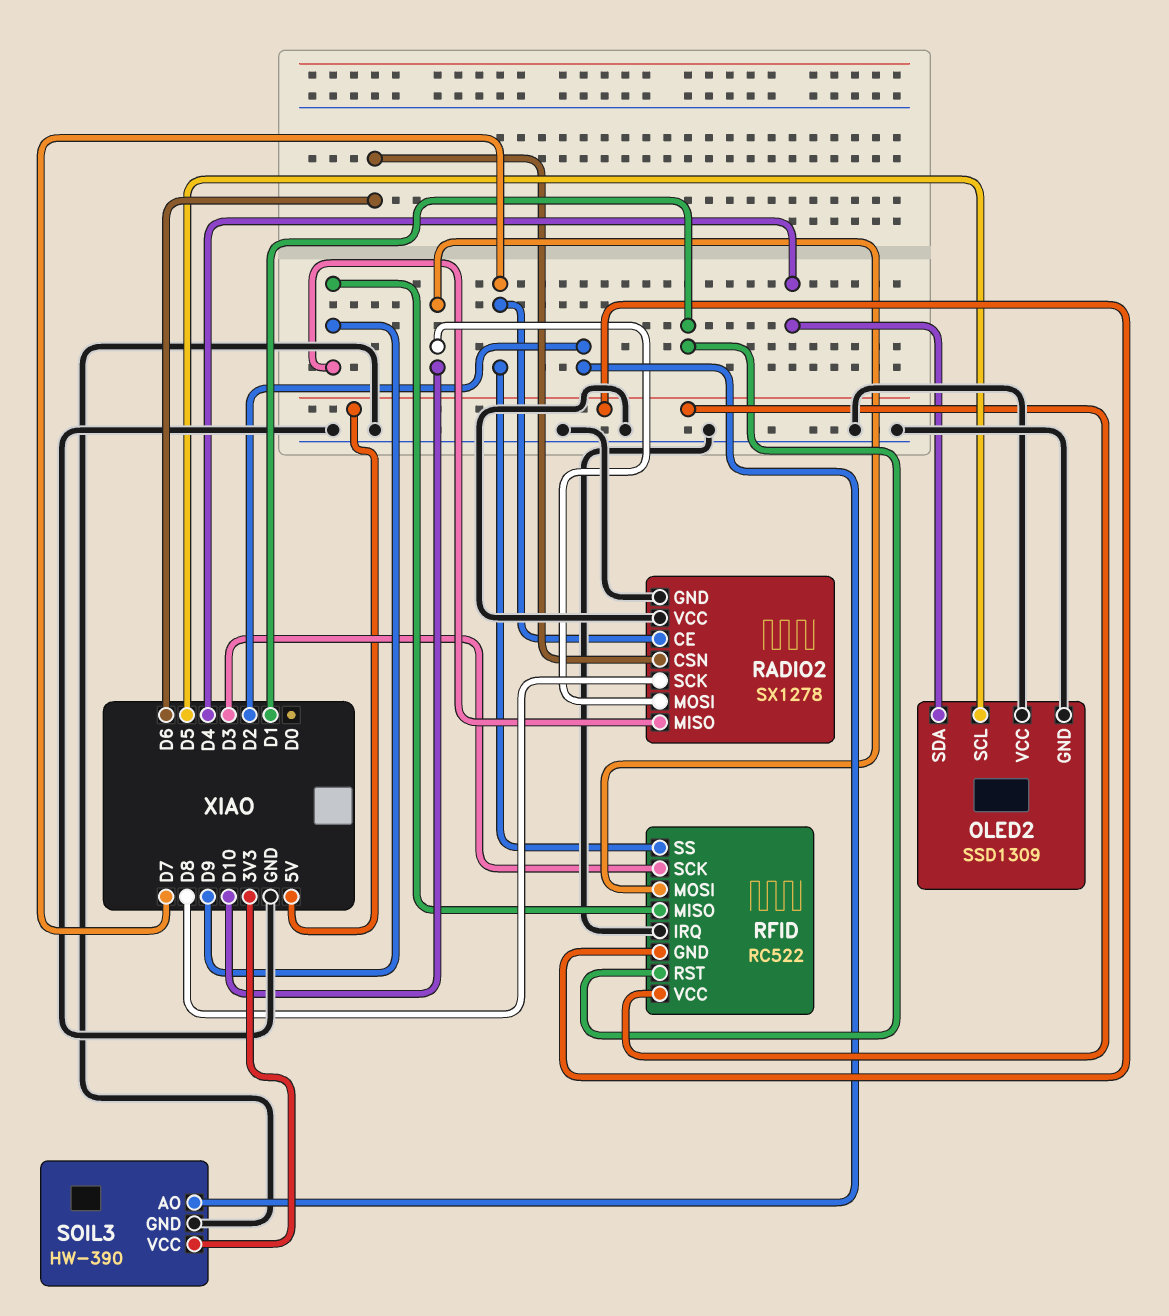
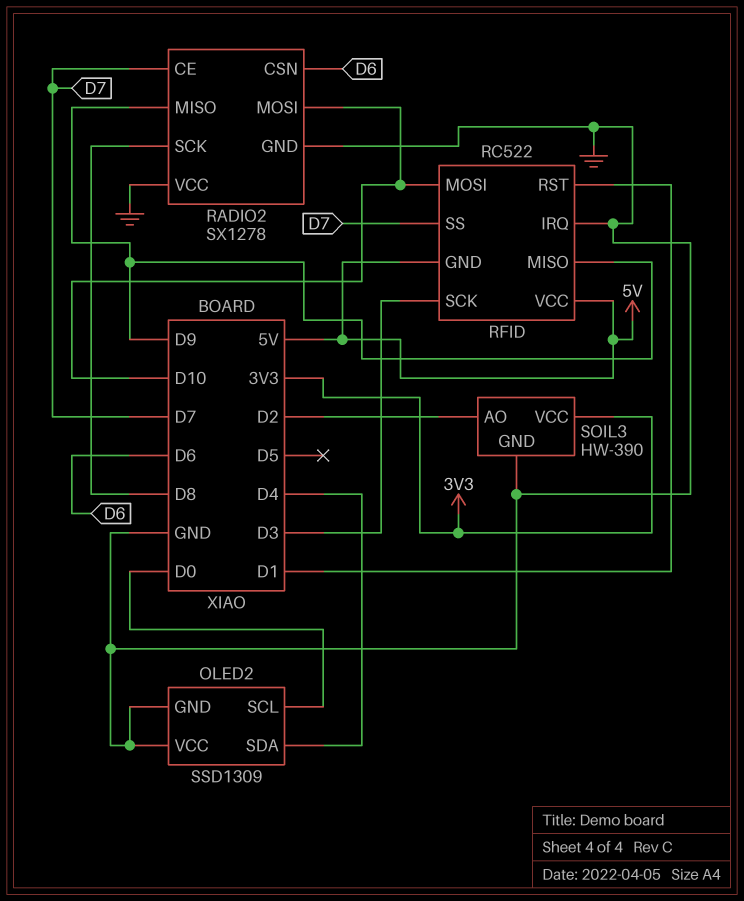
OLED2 pin SCL: D5 -> D0

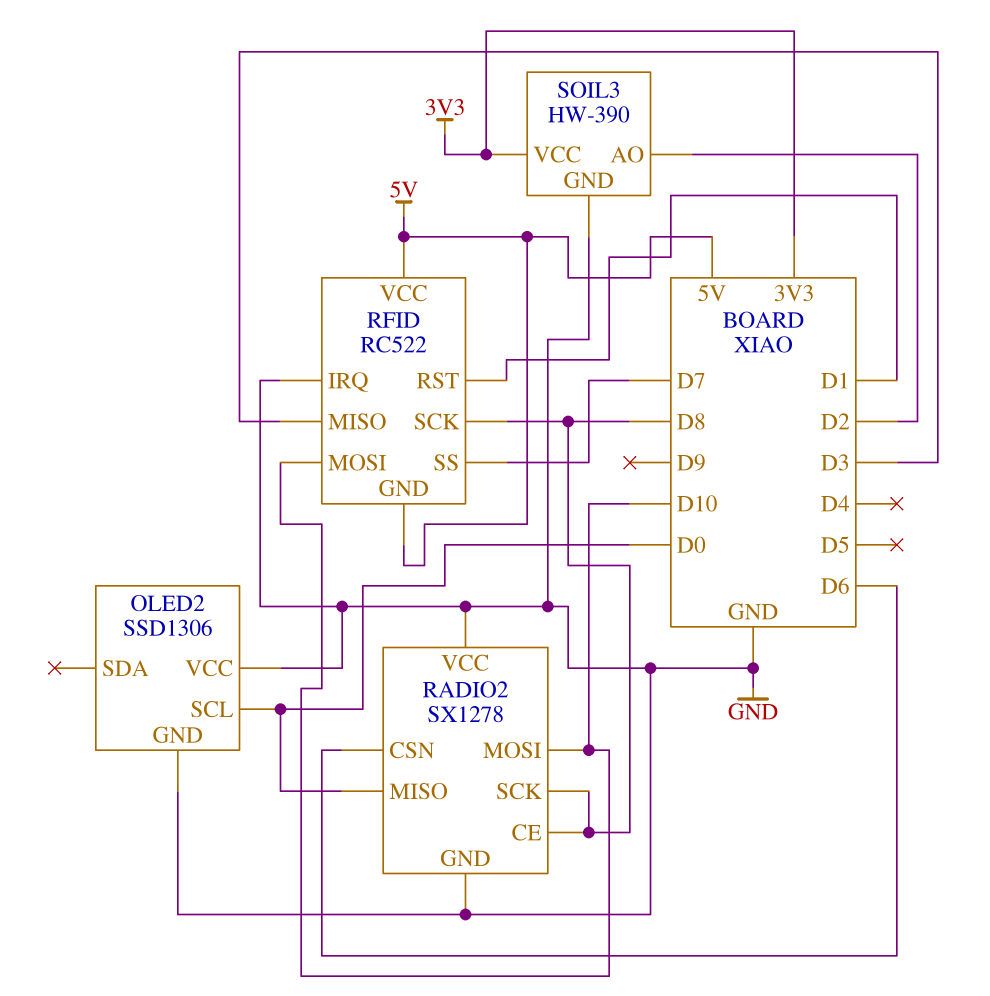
OLED2: SSD1309 -> SSD1306
OLED2 pin SDA: D4 -> none
RADIO2 pin CE: D7 -> D8
RADIO2 pin MISO: D9 -> D0
RFID pin MISO: D9 -> D3
RFID pin SCK: D3 -> D8

